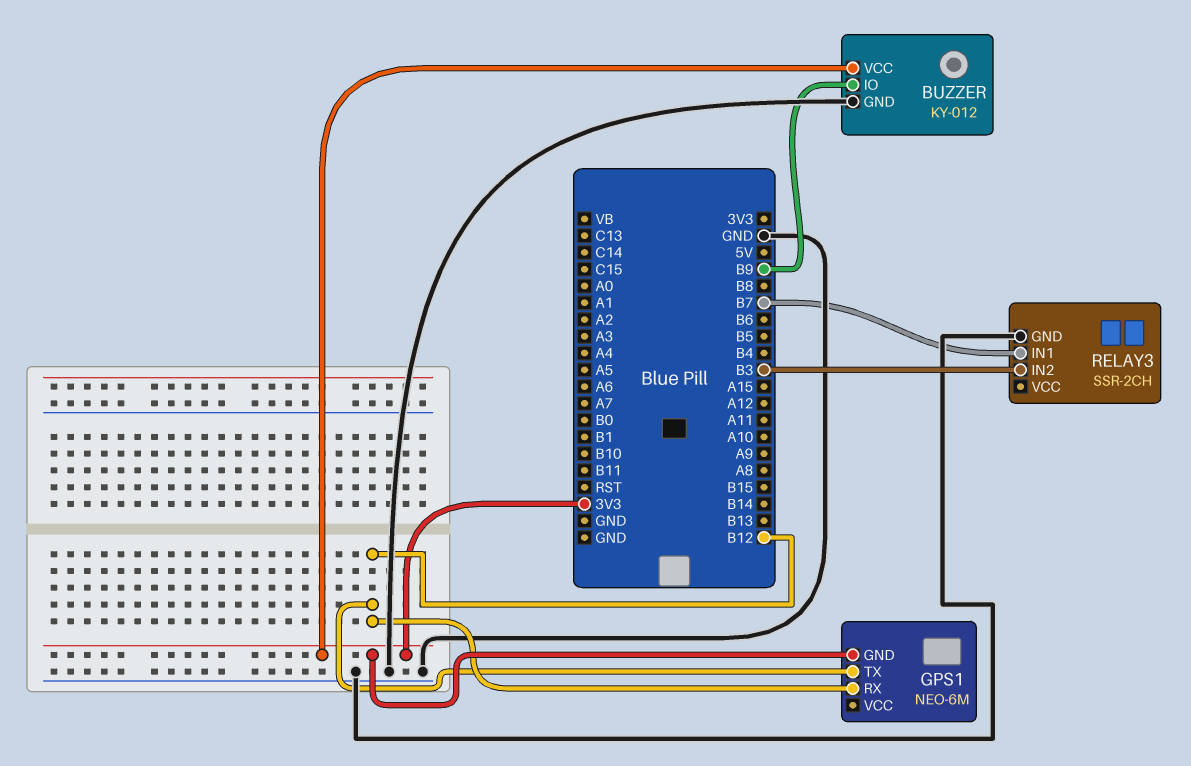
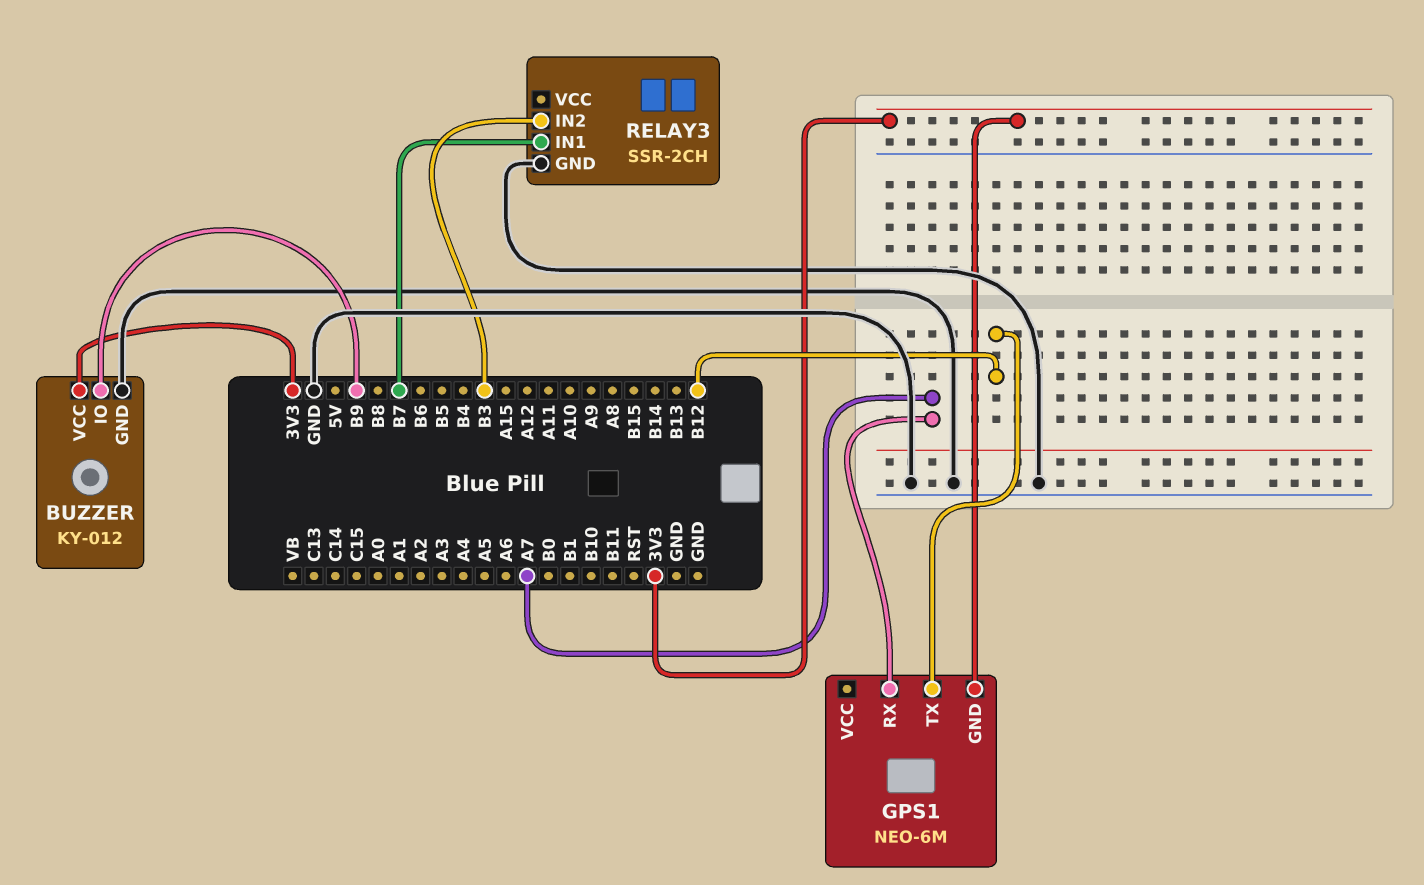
GPS1 pin RX: B12 -> A7

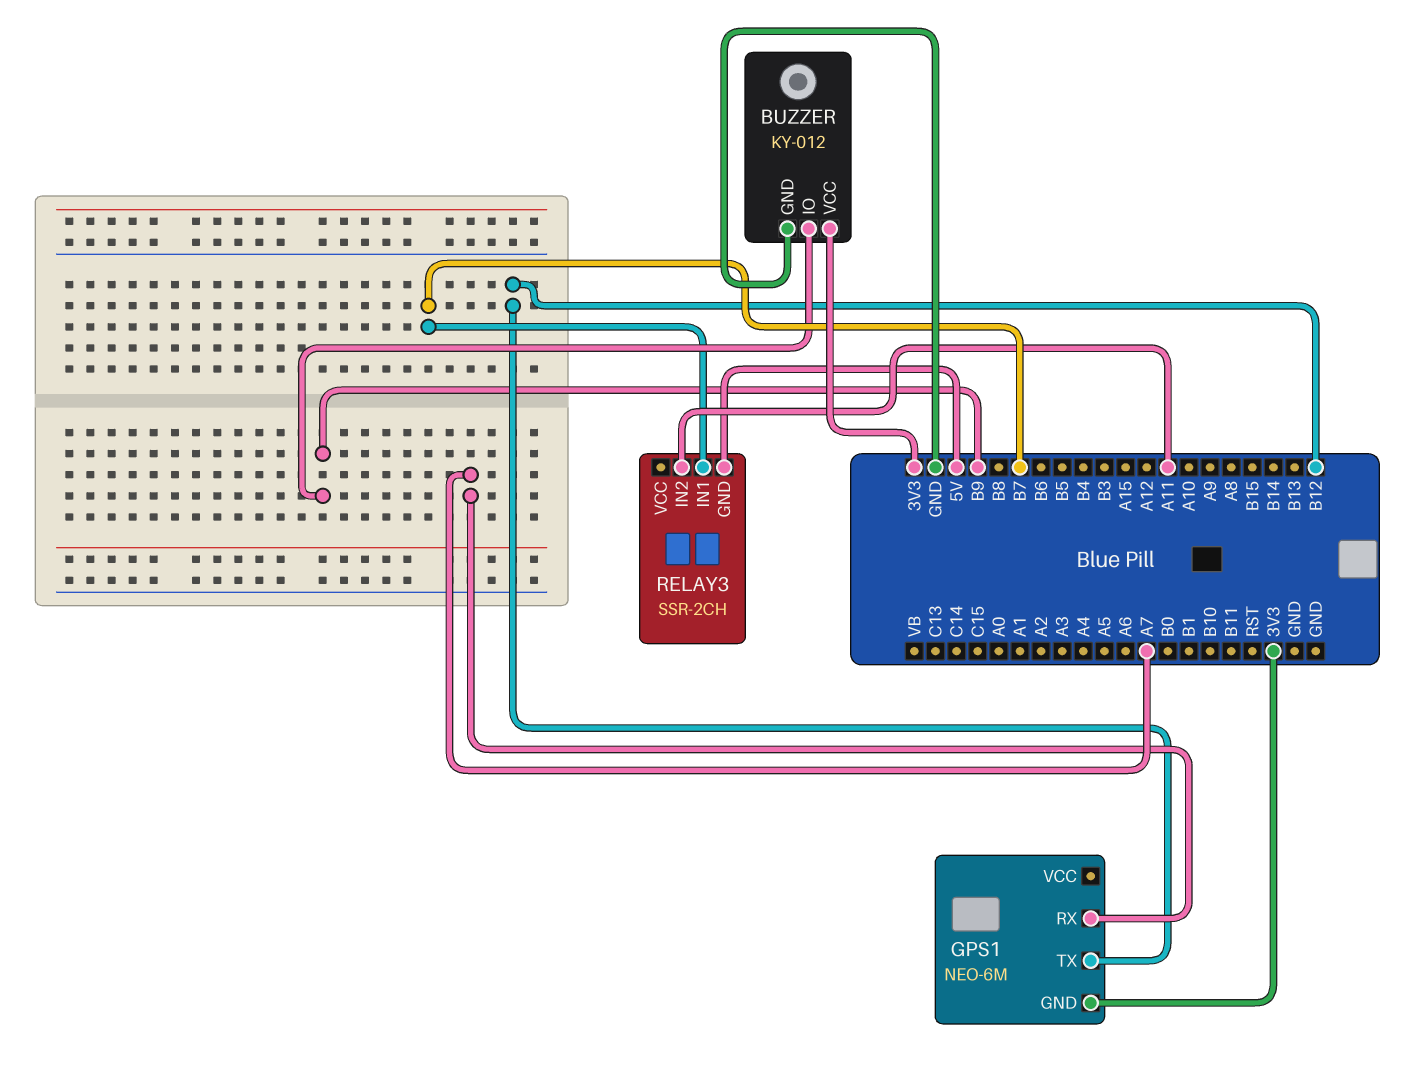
RELAY3 pin GND: GND -> 5V
RELAY3 pin IN2: B3 -> A11

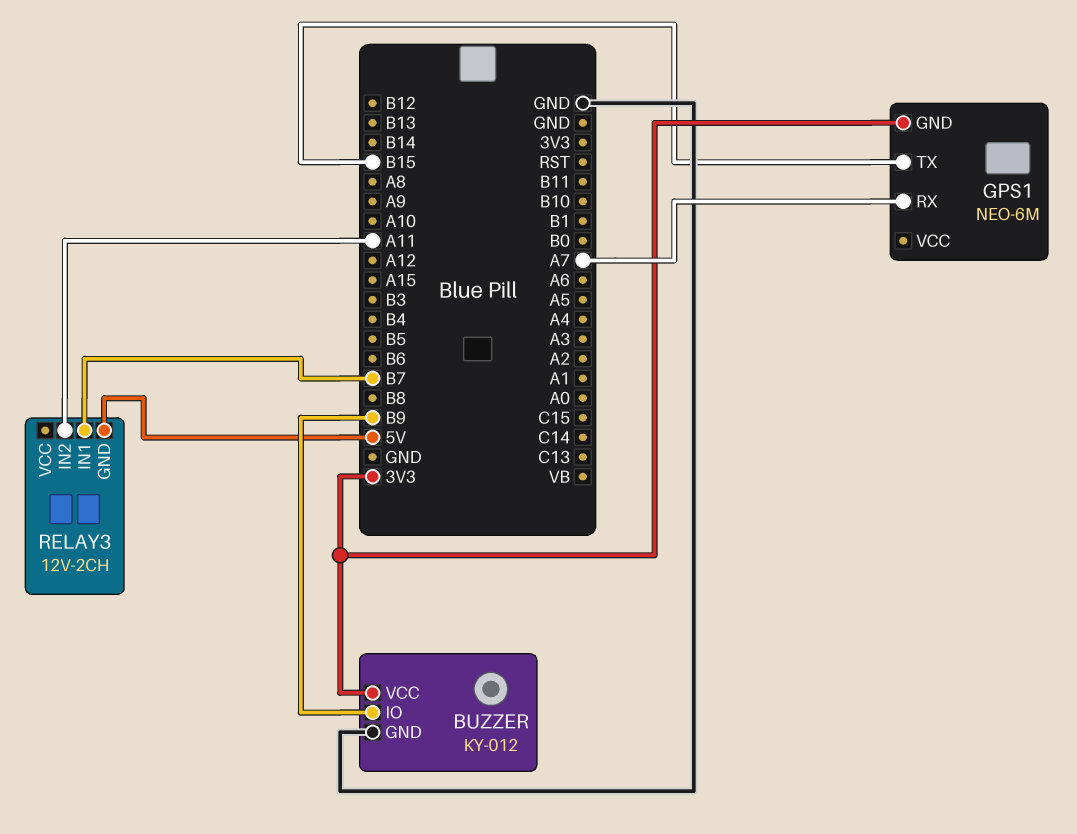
GPS1 pin TX: B12 -> B15
RELAY3: SSR-2CH -> 12V-2CH

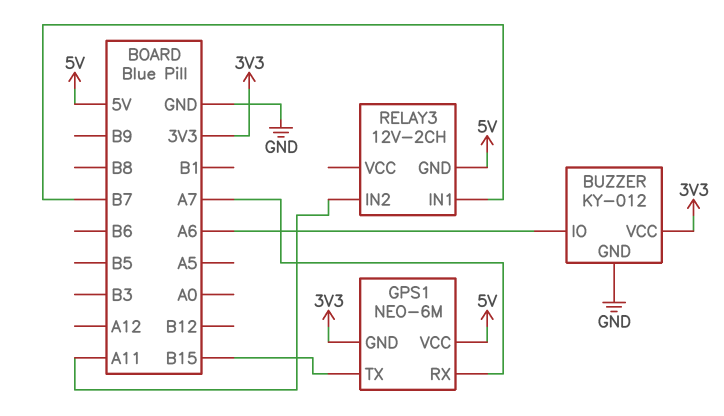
BUZZER pin IO: B9 -> A6
GPS1 pin VCC: none -> 5V

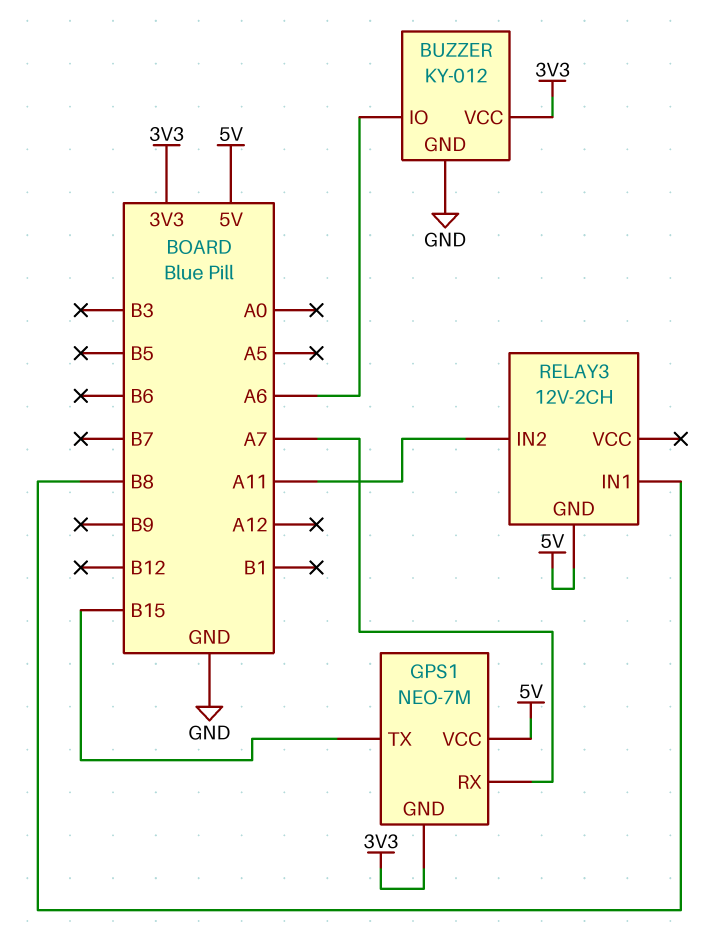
GPS1: NEO-6M -> NEO-7M
RELAY3 pin IN1: B7 -> B8

